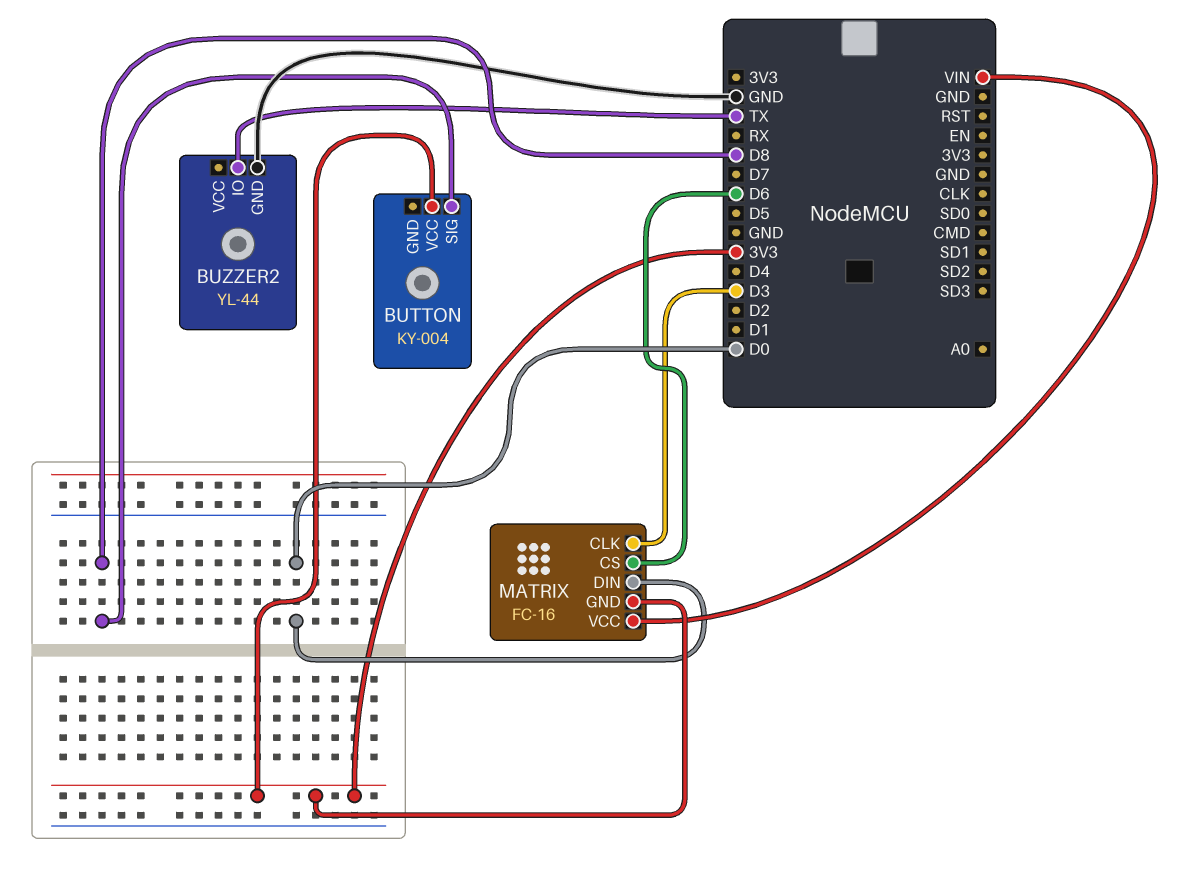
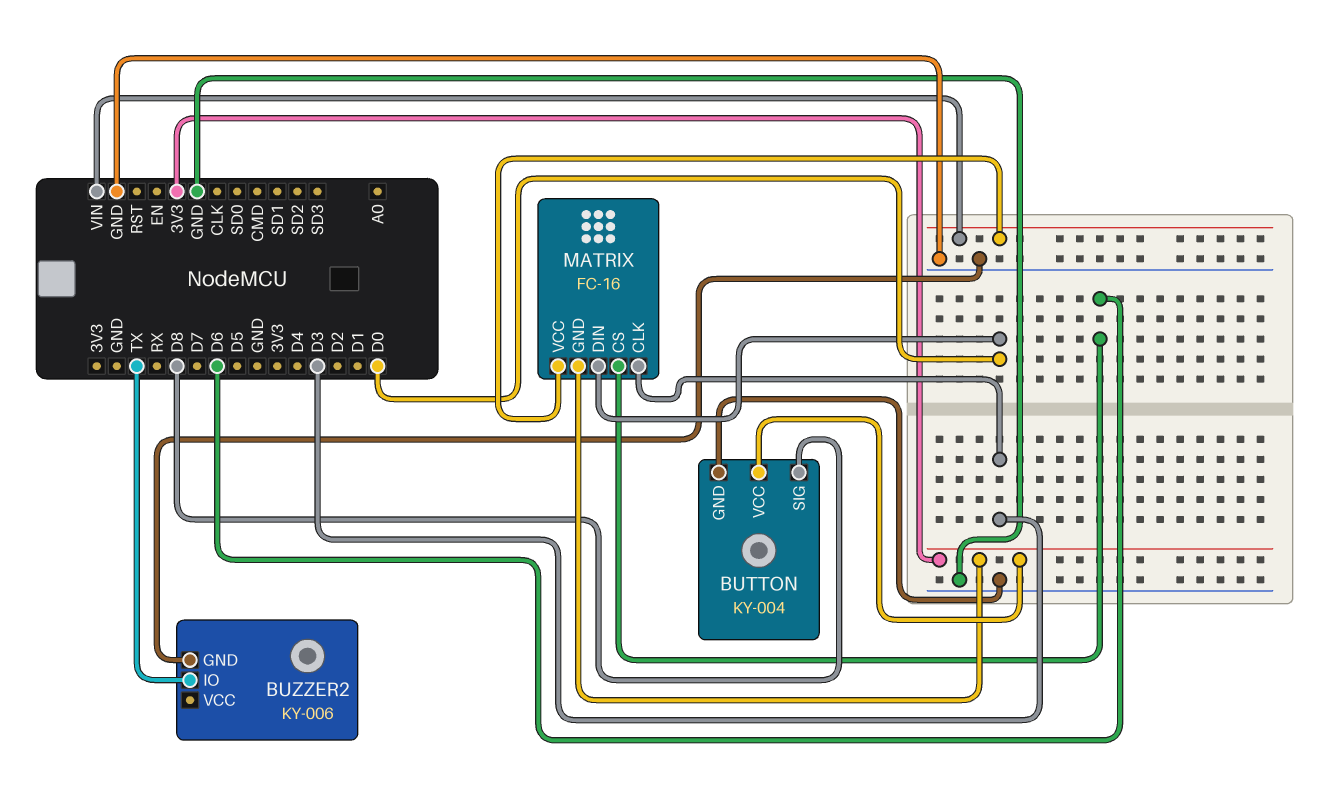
BUTTON pin GND: none -> GND
BUZZER2: YL-44 -> KY-006

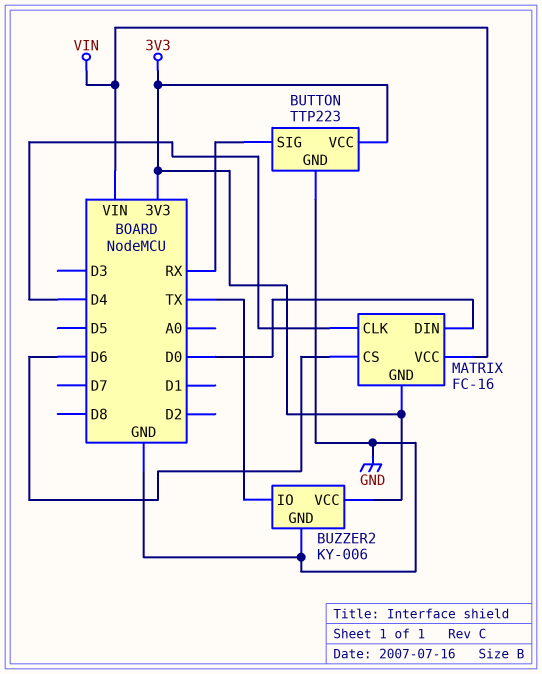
BUTTON: KY-004 -> TTP223
BUTTON pin SIG: D8 -> RX
BUZZER2 pin VCC: none -> 3V3
MATRIX pin CLK: D3 -> D4

